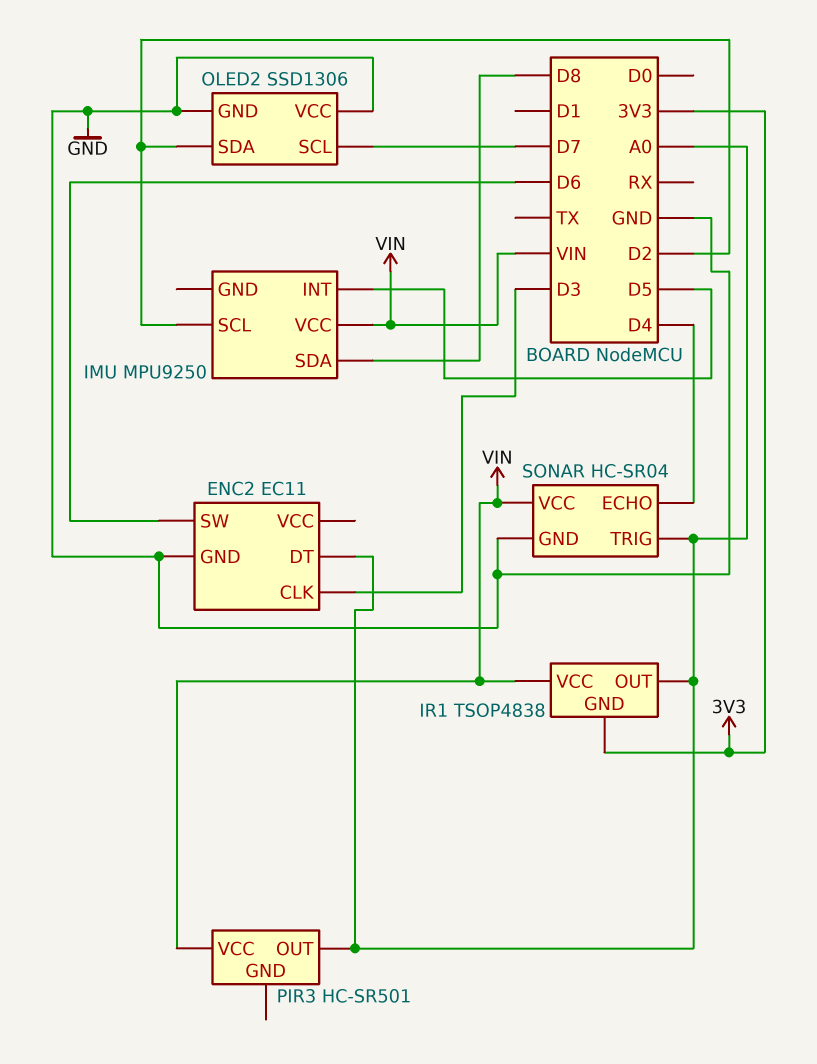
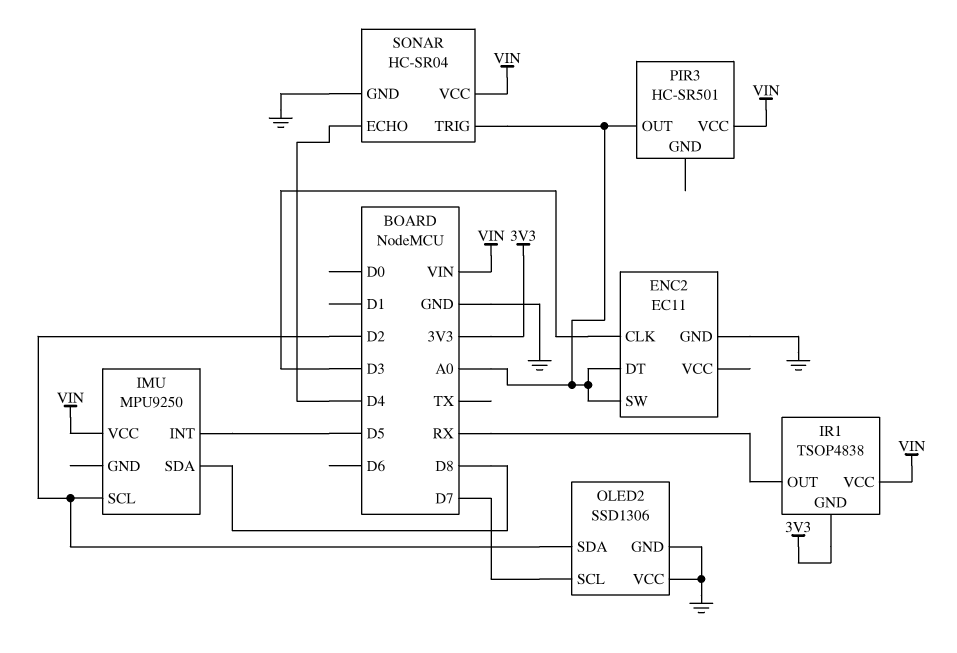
ENC2 pin SW: D6 -> A0
IR1 pin OUT: A0 -> RX

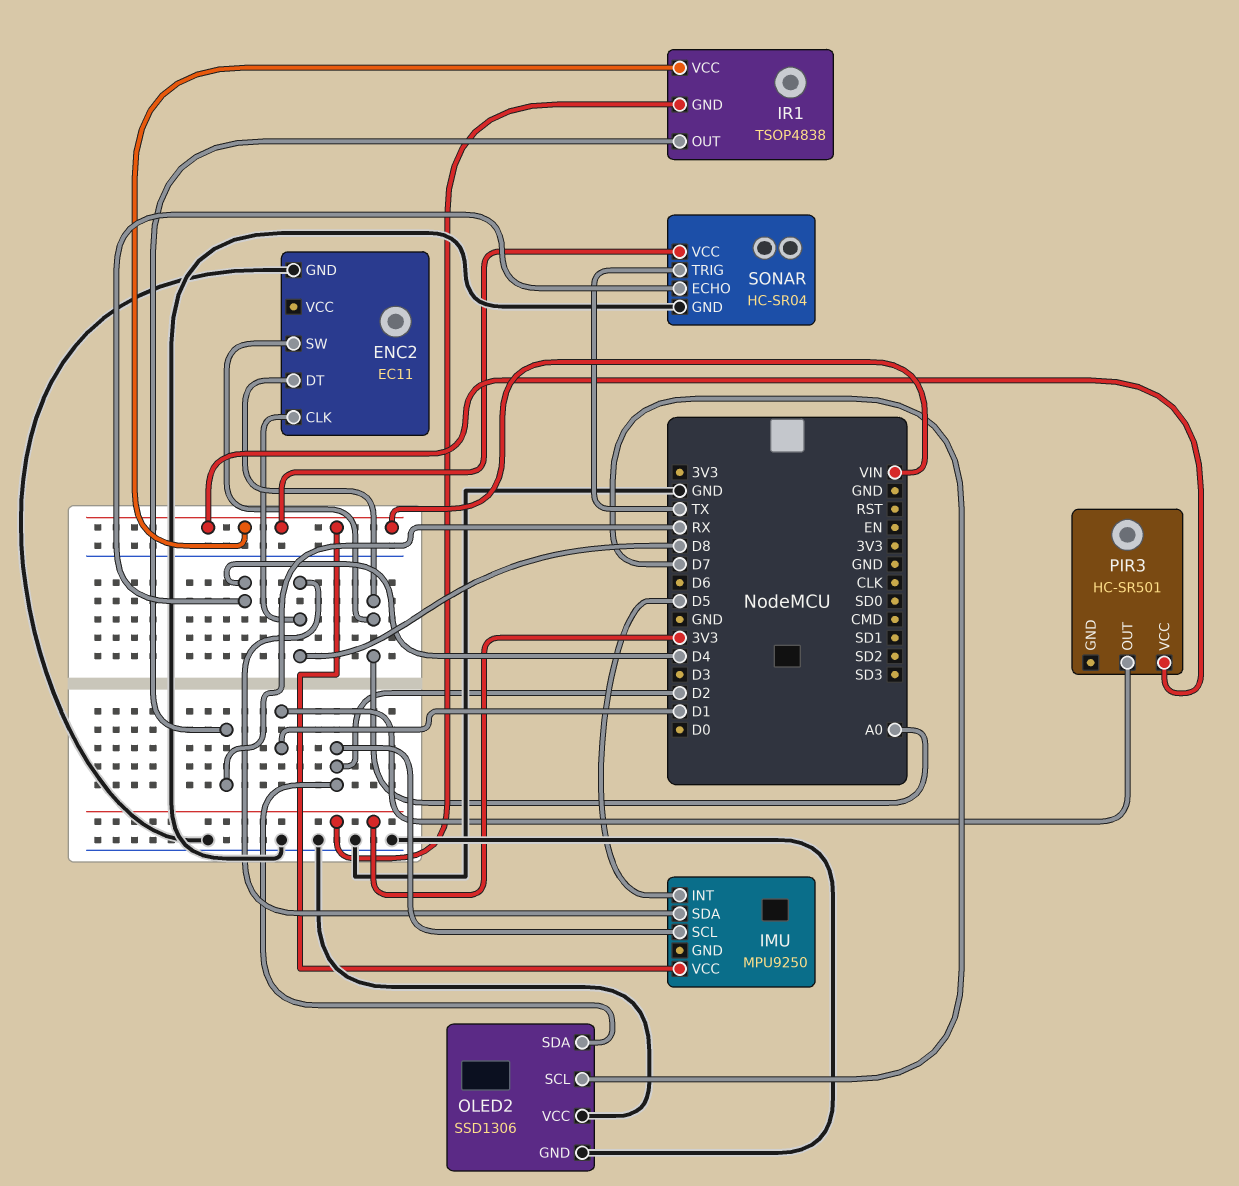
ENC2 pin CLK: D3 -> D8
PIR3 pin OUT: A0 -> D1
SONAR pin TRIG: A0 -> TX

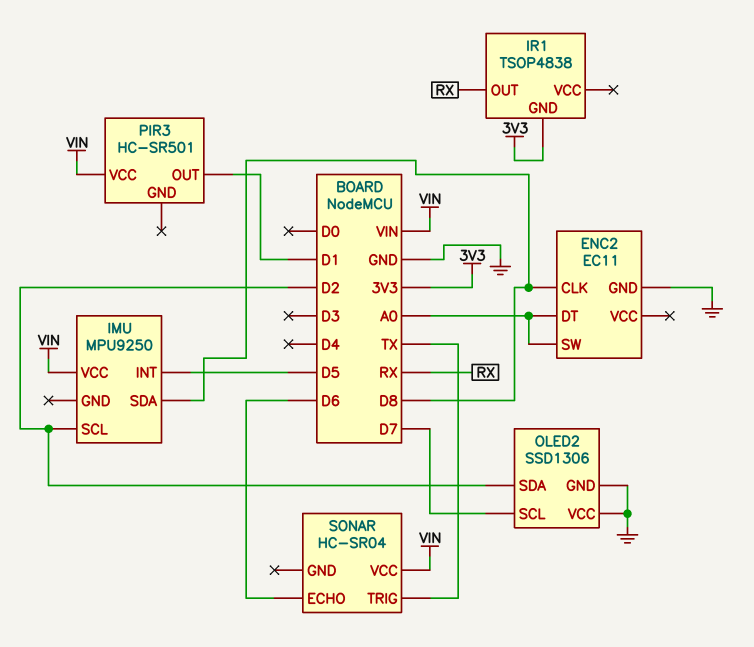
IR1 pin VCC: VIN -> none
SONAR pin ECHO: D4 -> D6
SONAR pin GND: GND -> none

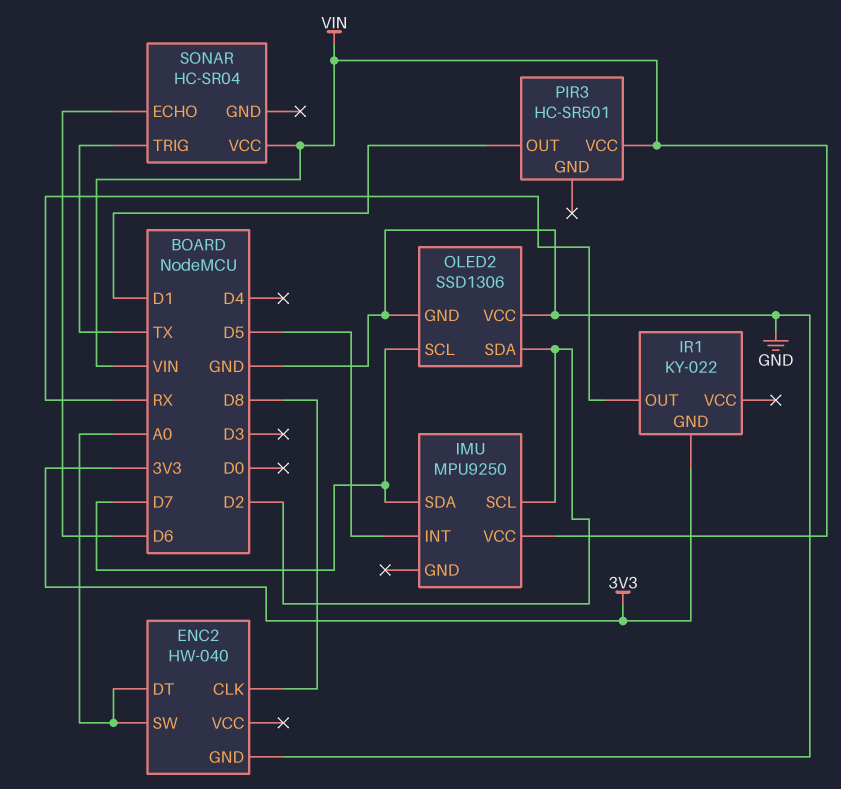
ENC2: EC11 -> HW-040
IMU pin SDA: D8 -> D7
IR1: TSOP4838 -> KY-022

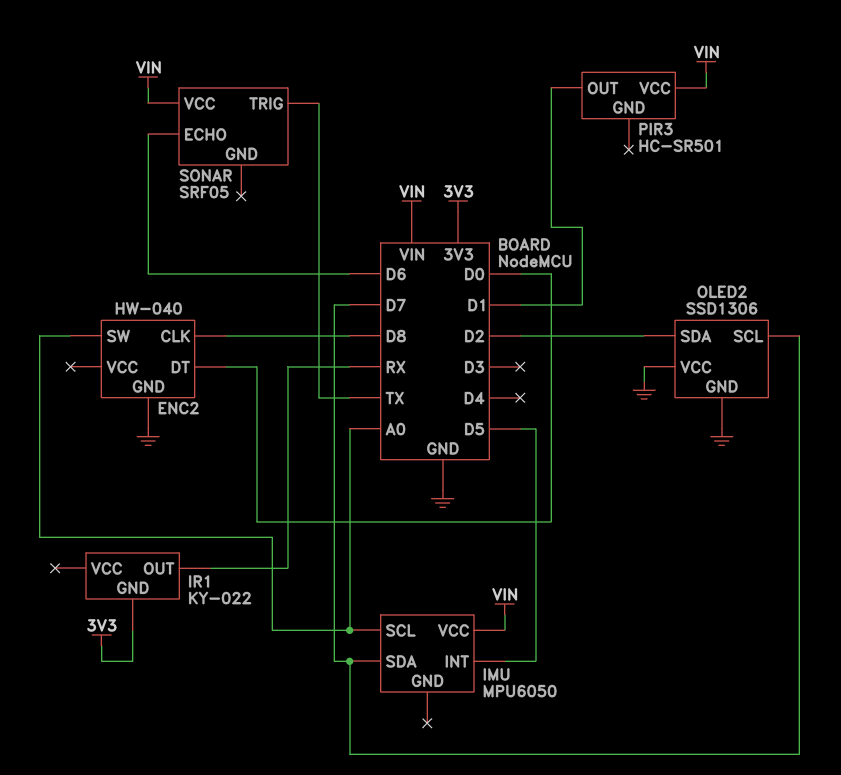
ENC2 pin DT: A0 -> D0
IMU: MPU9250 -> MPU6050
IMU pin SCL: D2 -> A0
SONAR: HC-SR04 -> SRF05

